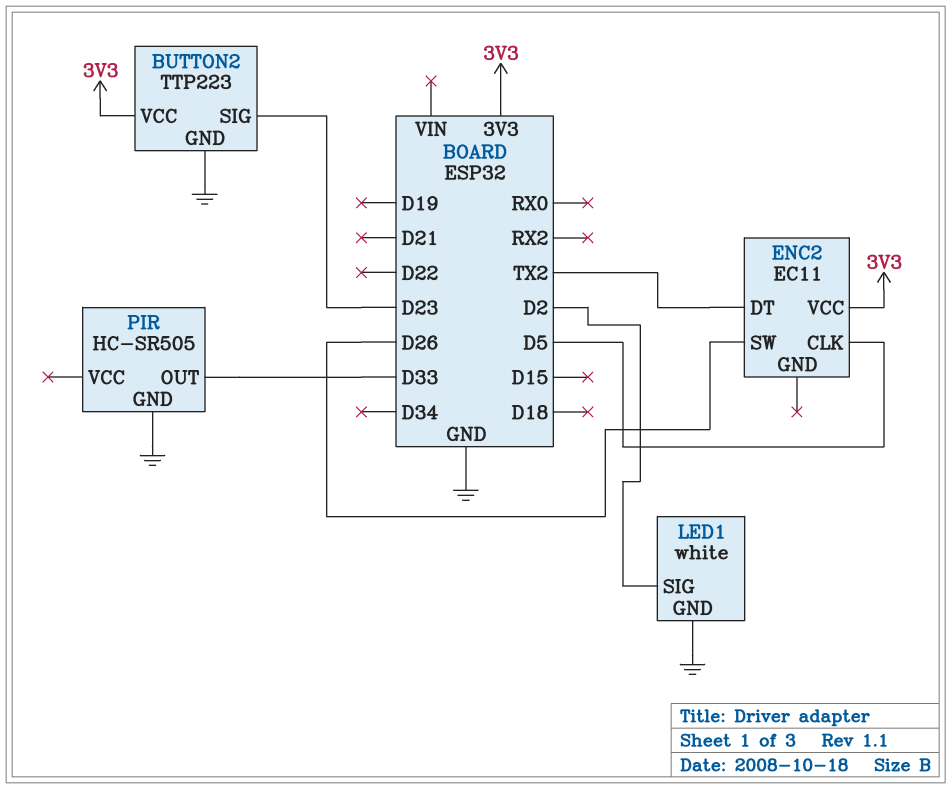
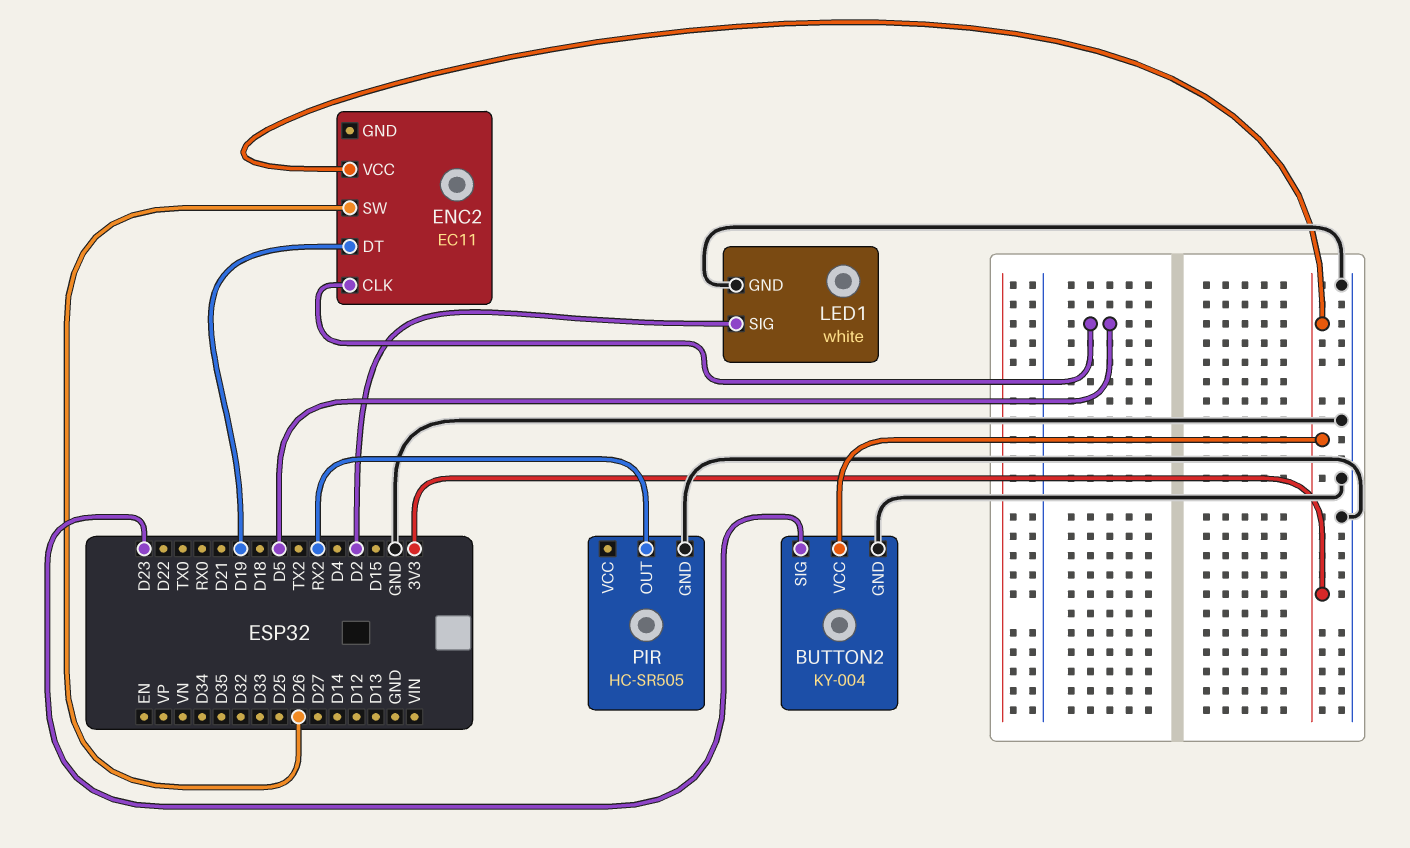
BUTTON2: TTP223 -> KY-004
ENC2 pin DT: TX2 -> D19
PIR pin OUT: D33 -> RX2

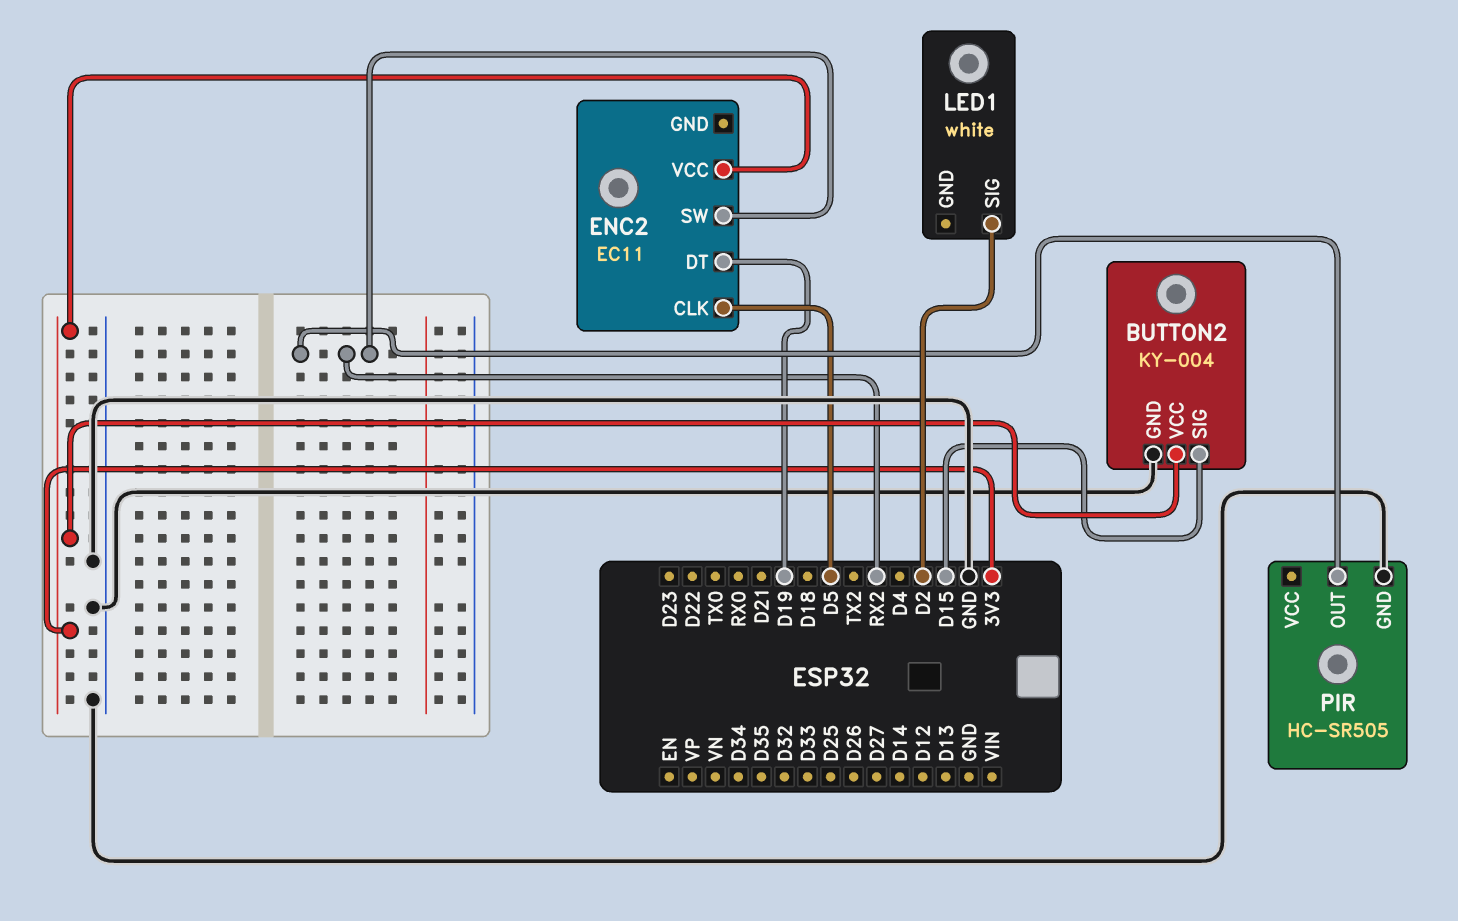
BUTTON2 pin SIG: D23 -> D15
ENC2 pin SW: D26 -> RX2
LED1 pin GND: GND -> none

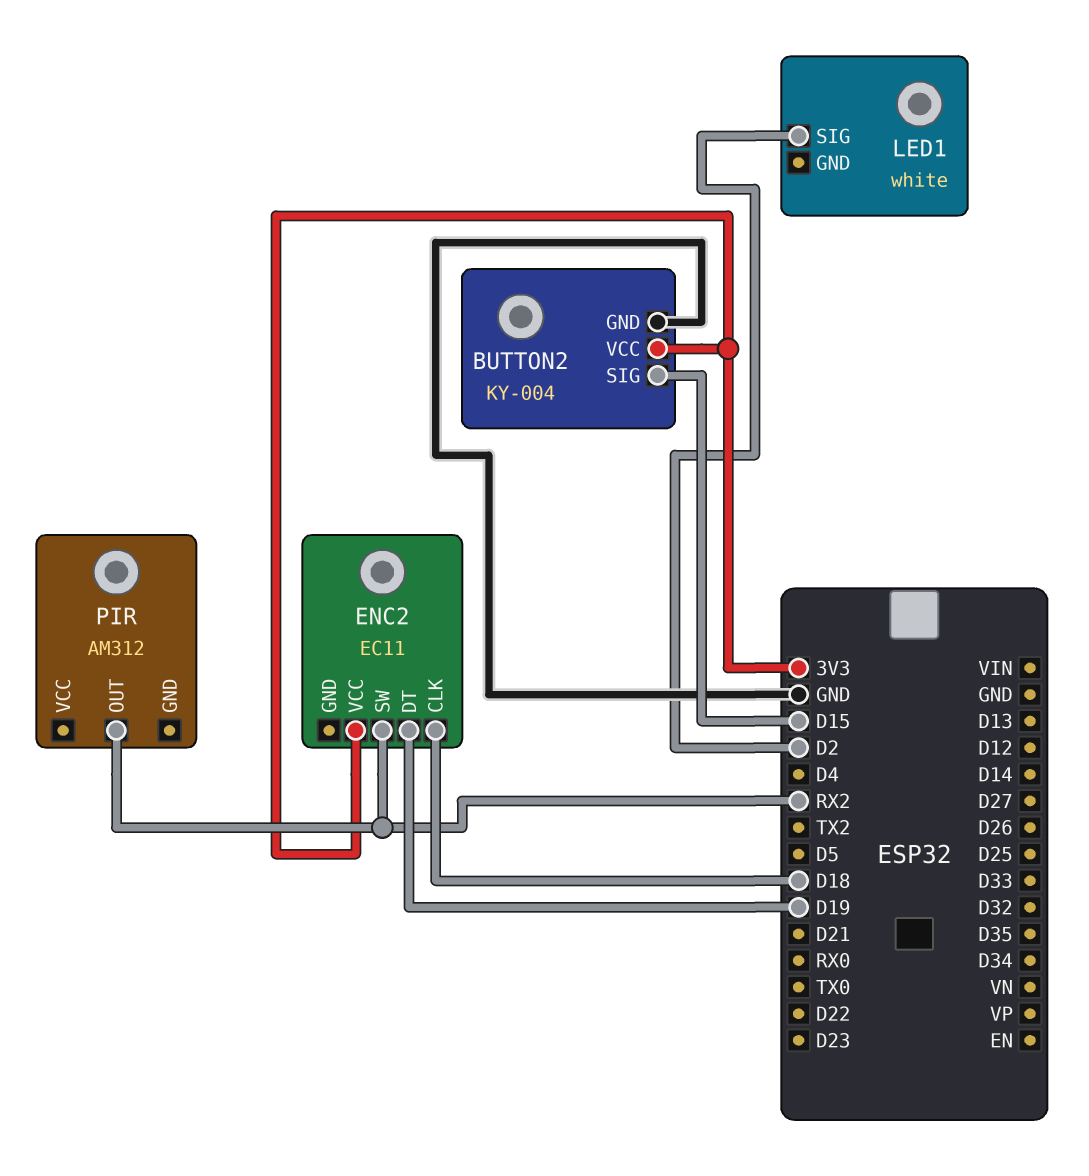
ENC2 pin CLK: D5 -> D18
PIR: HC-SR505 -> AM312
PIR pin GND: GND -> none

